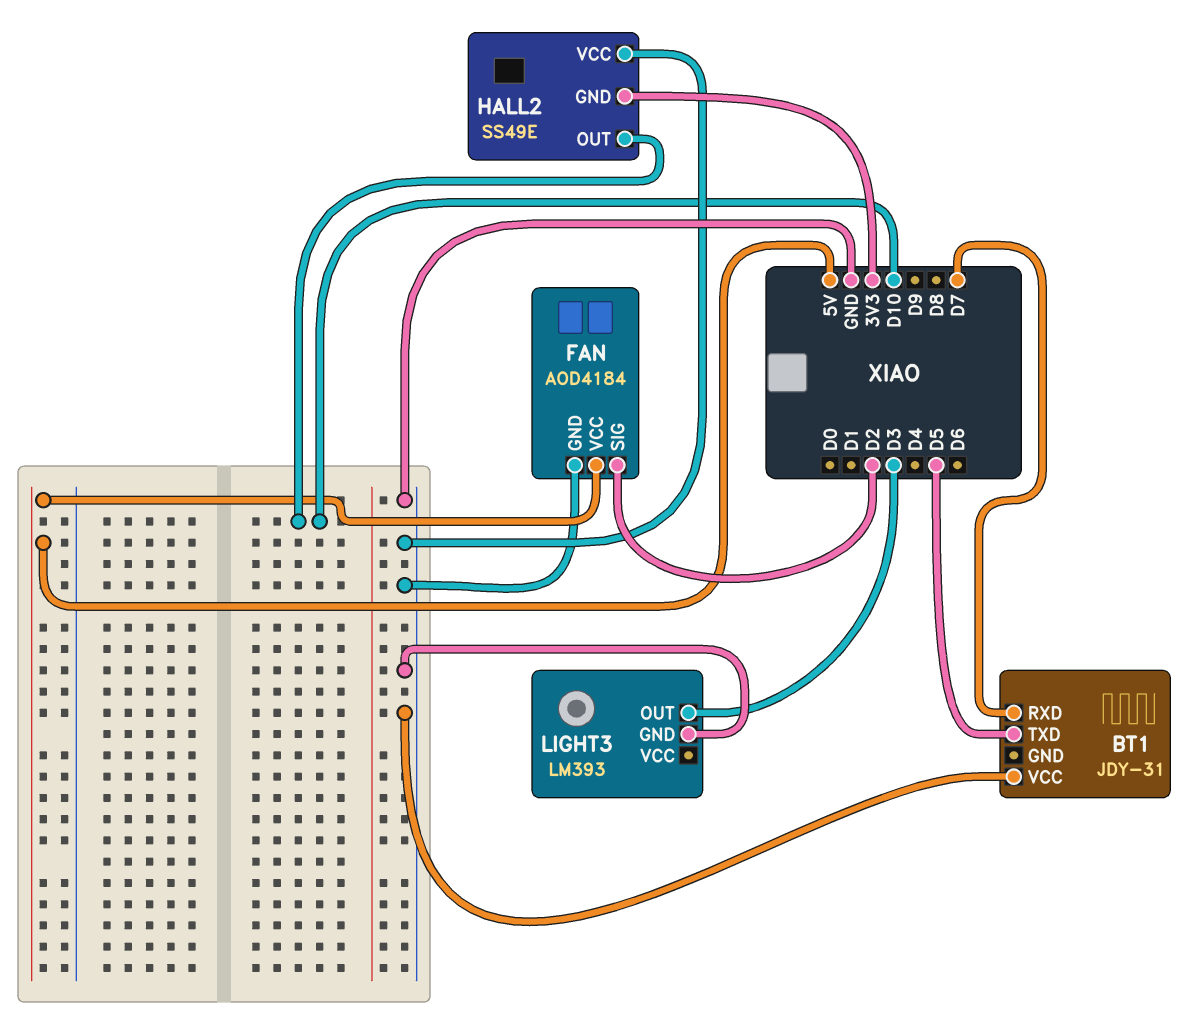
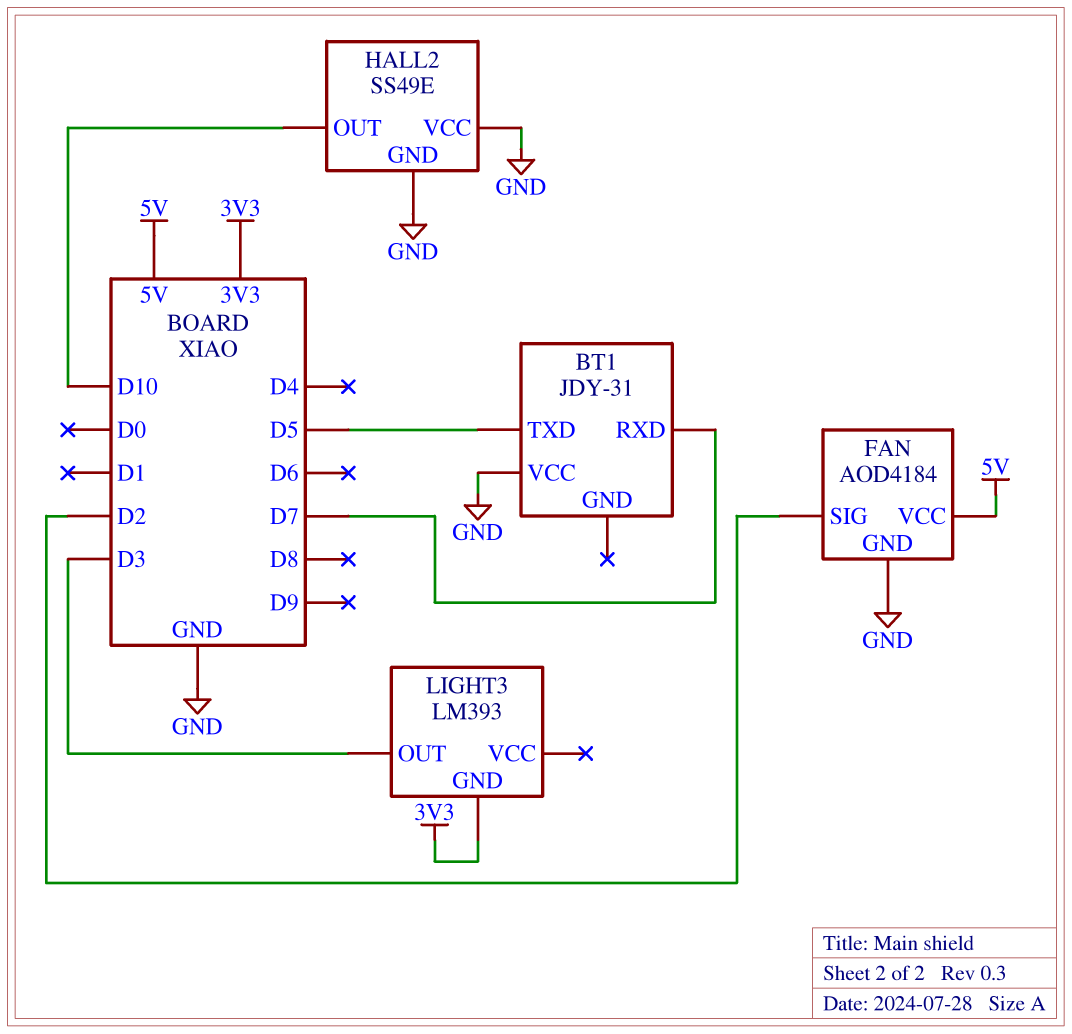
HALL2 pin GND: 3V3 -> GND
LIGHT3 pin GND: GND -> 3V3

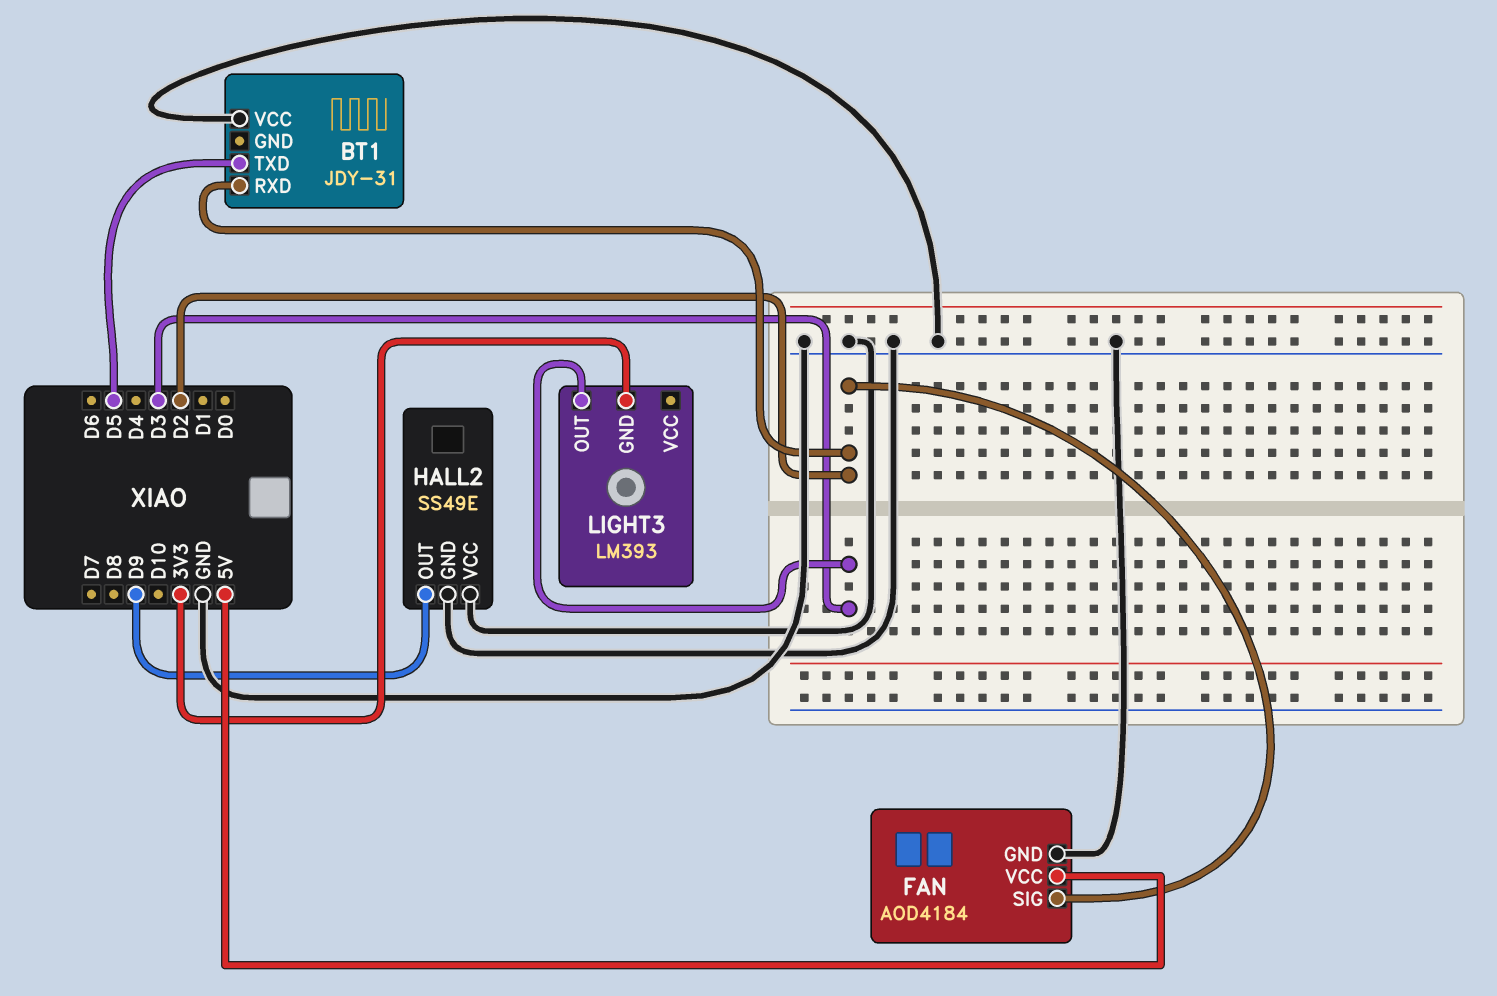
BT1 pin RXD: D7 -> D2
HALL2 pin OUT: D10 -> D9

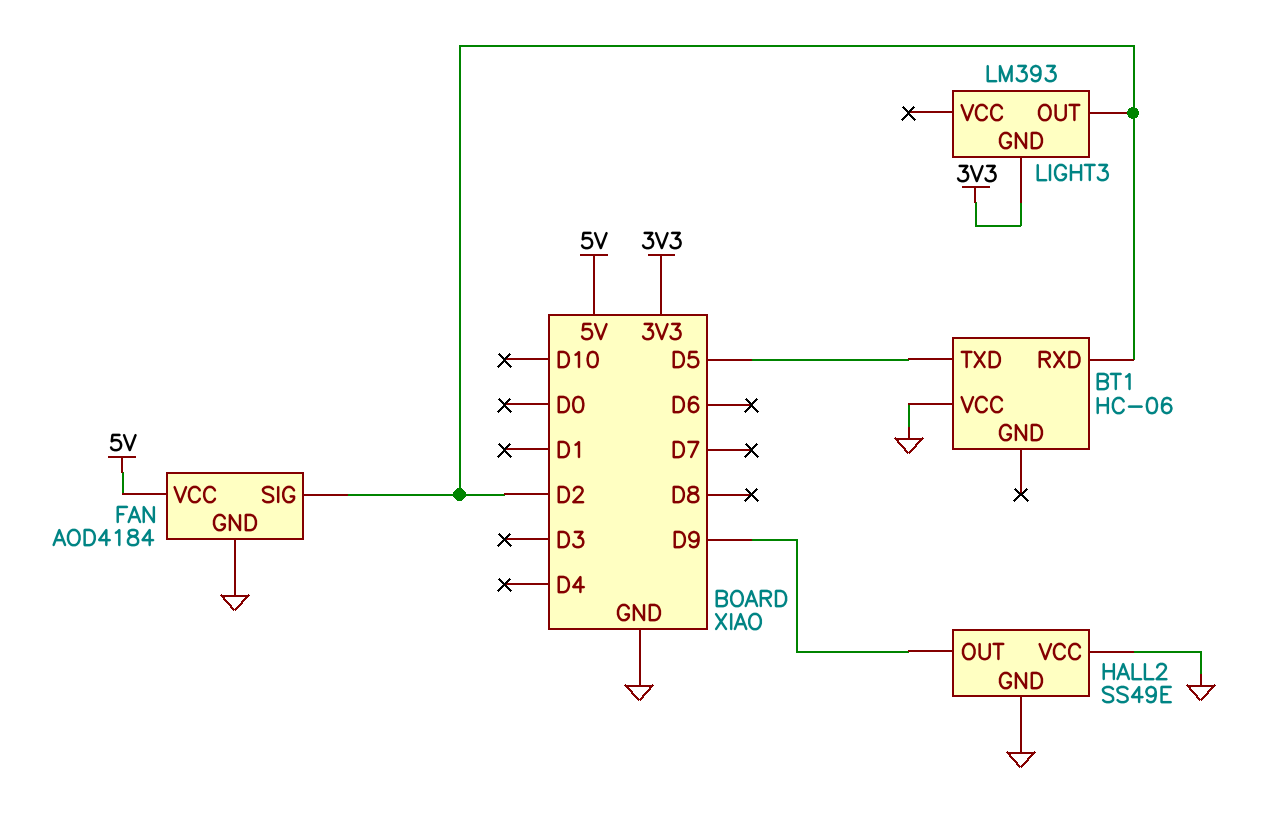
BT1: JDY-31 -> HC-06
LIGHT3 pin OUT: D3 -> D2

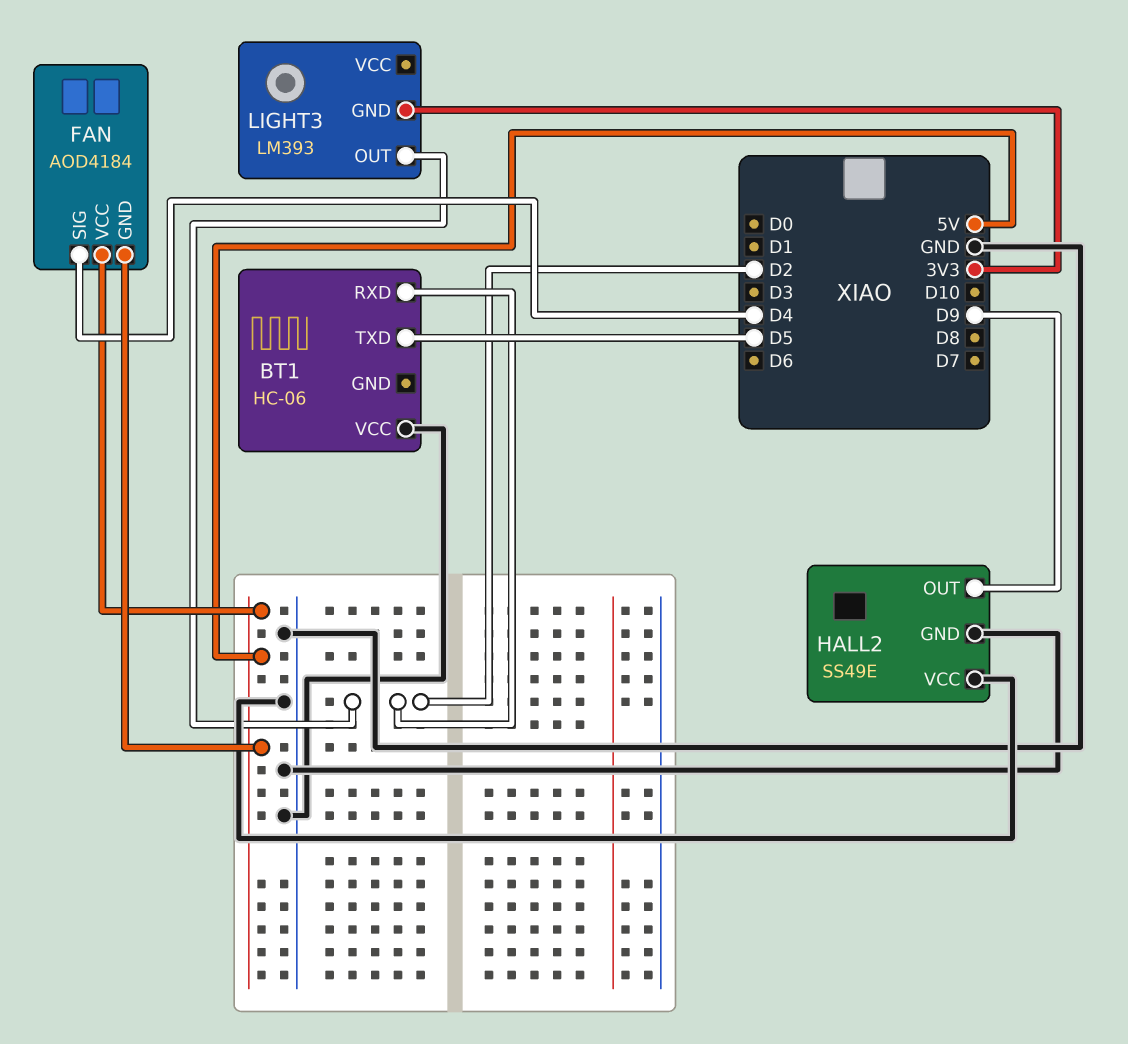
FAN pin GND: GND -> 5V
FAN pin SIG: D2 -> D4

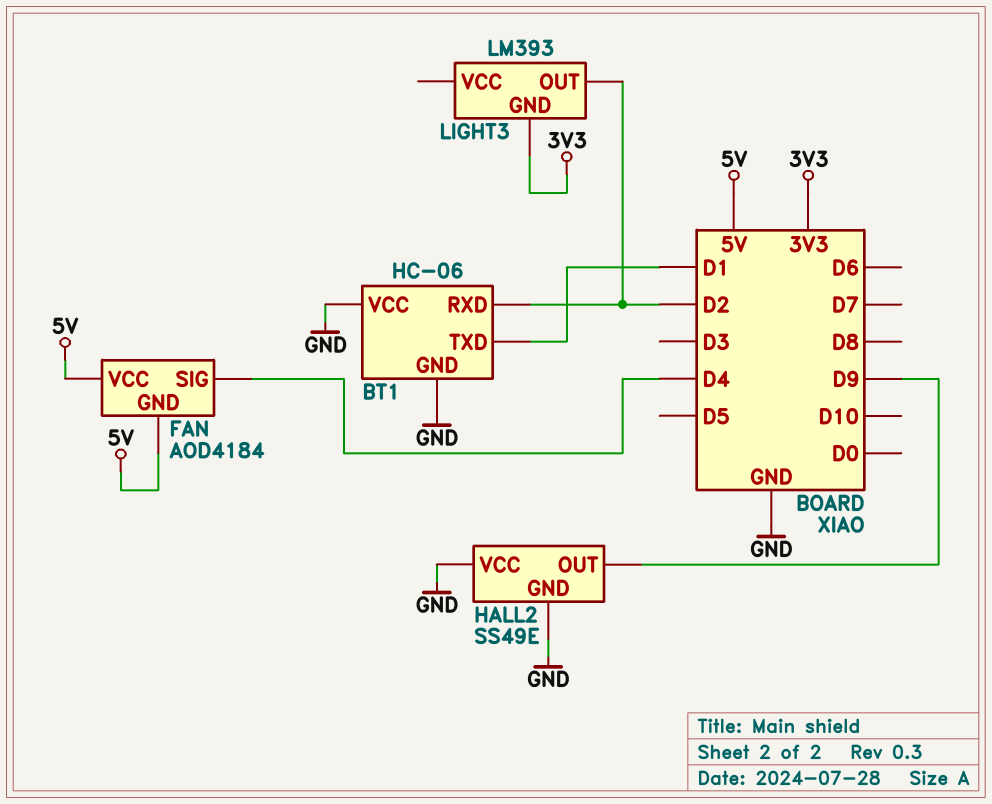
BT1 pin GND: none -> GND
BT1 pin TXD: D5 -> D1

